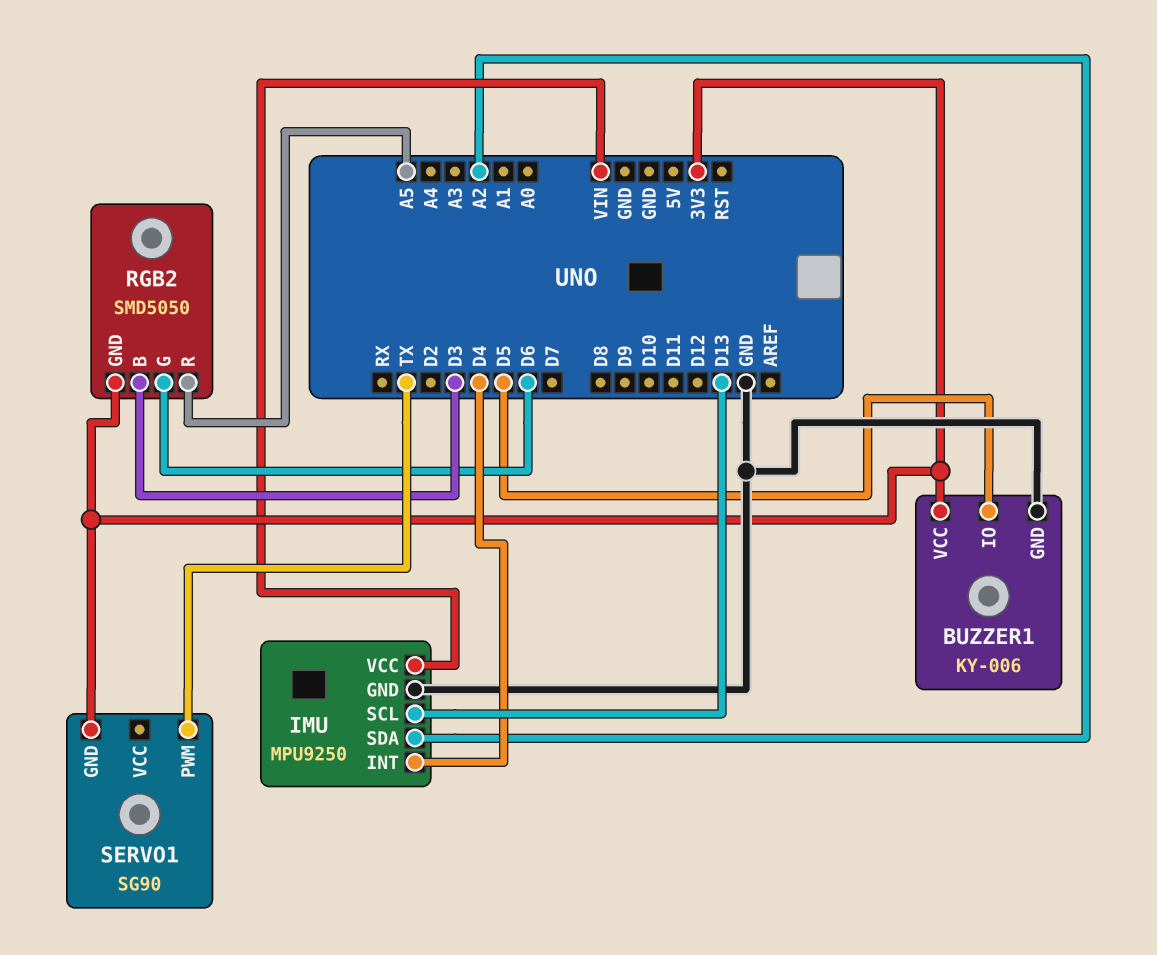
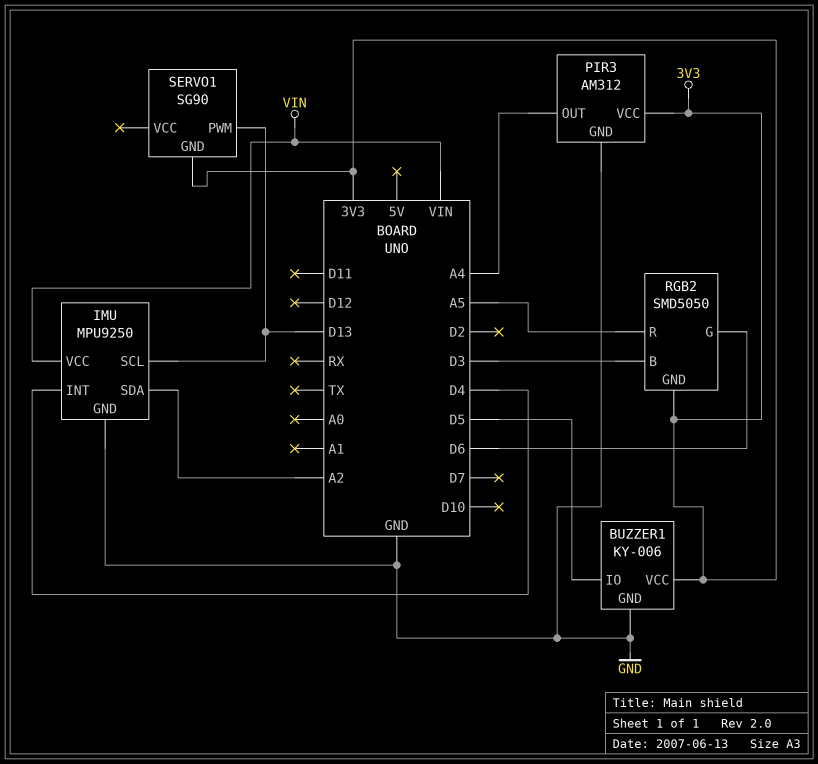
PIR3: none -> AM312
PIR3 pin GND: none -> GND
PIR3 pin OUT: none -> A4
PIR3 pin VCC: none -> 3V3
SERVO1 pin PWM: TX -> D13

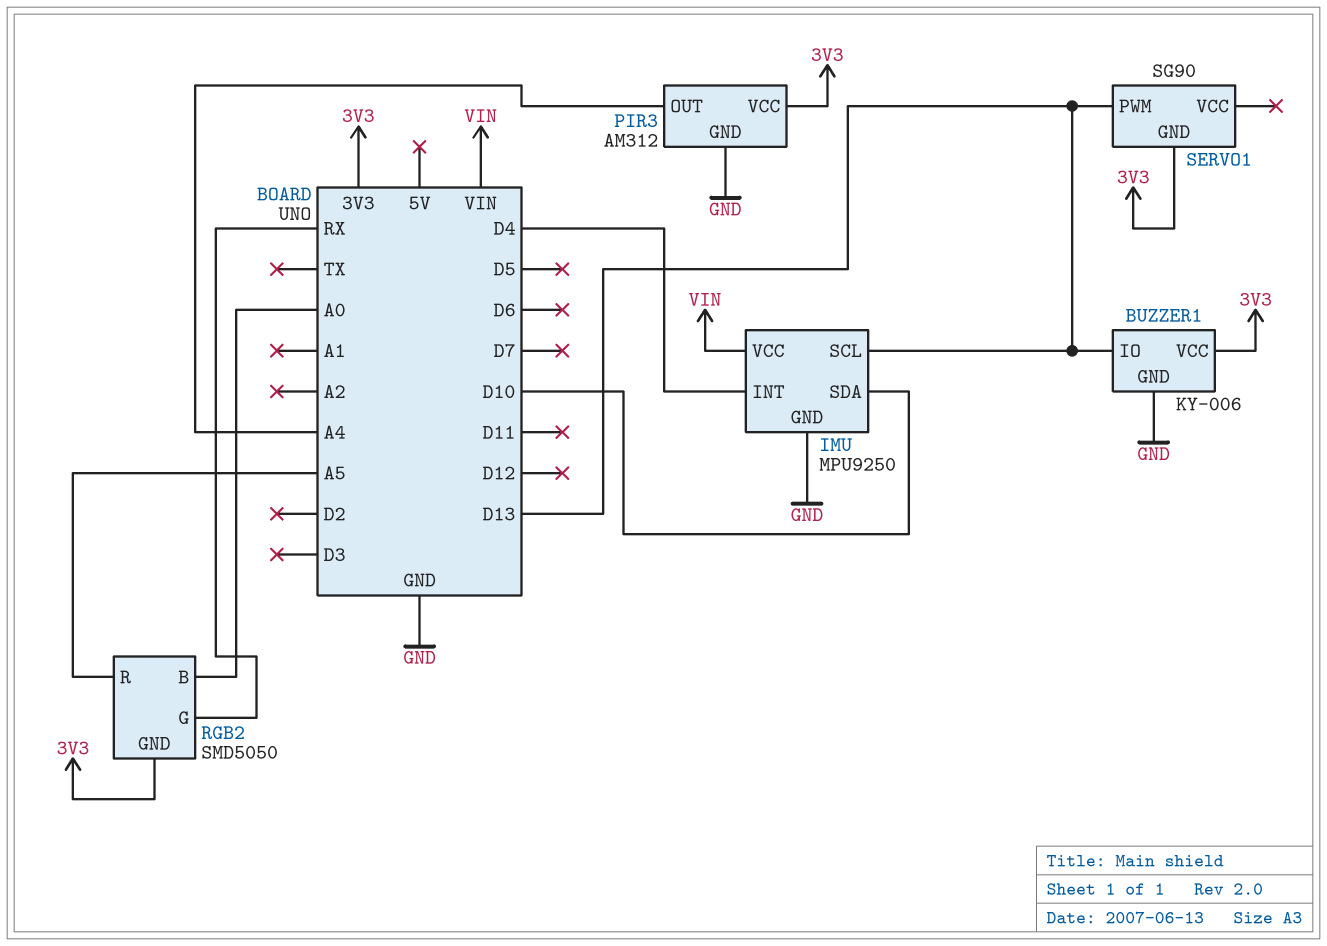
BUZZER1 pin IO: D5 -> D13
IMU pin SDA: A2 -> D10
RGB2 pin B: D3 -> A0
RGB2 pin G: D6 -> RX

